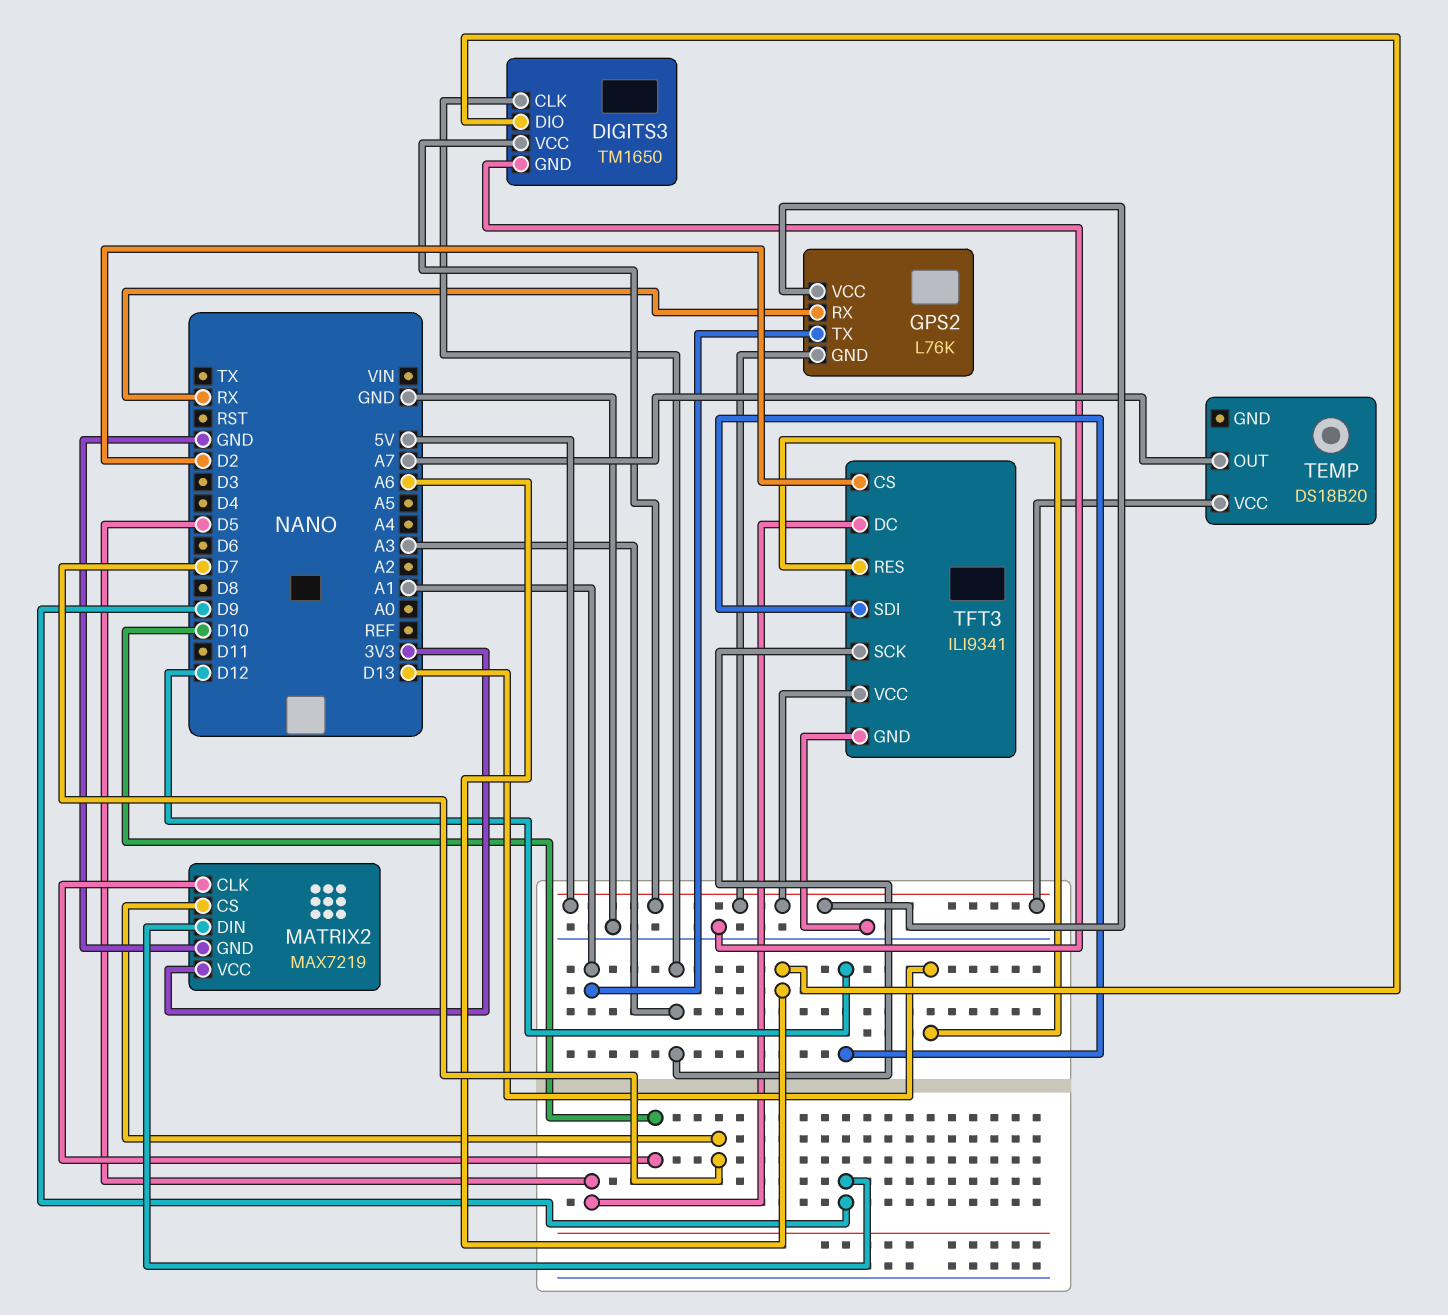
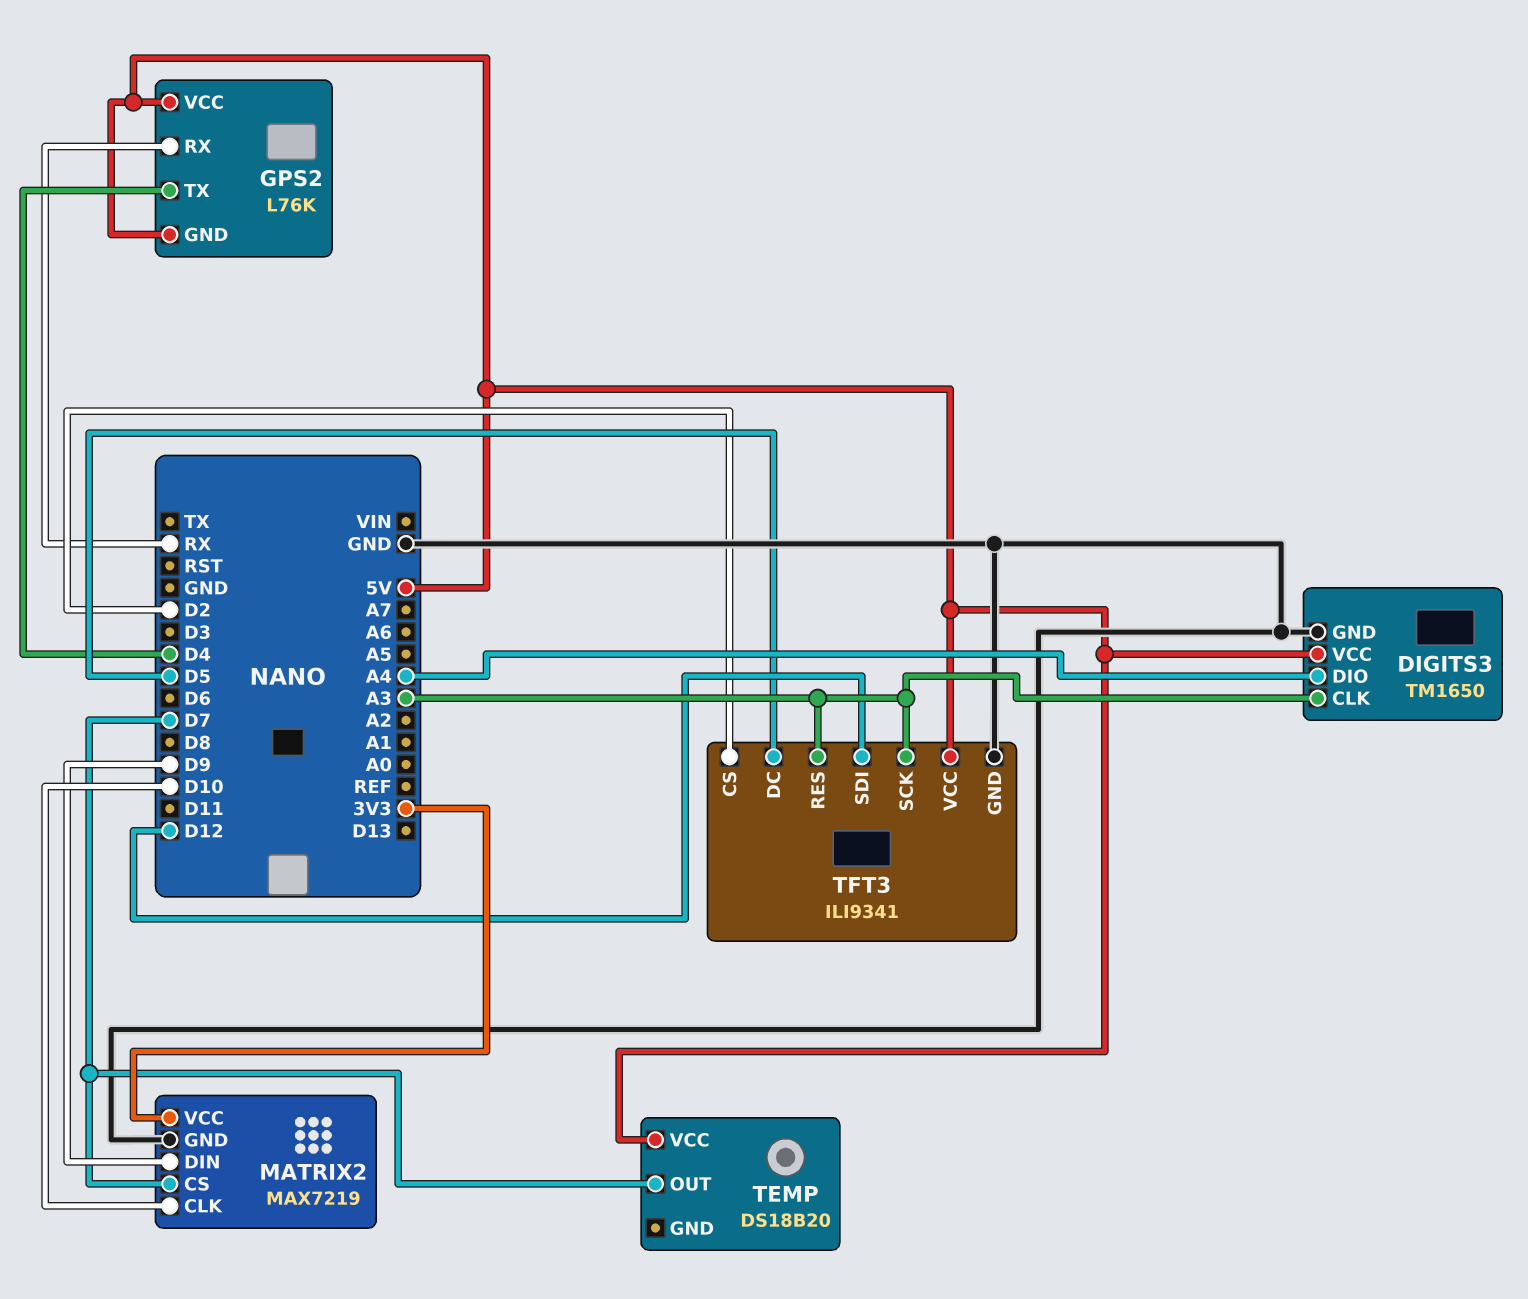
DIGITS3 pin DIO: A6 -> A4
GPS2 pin TX: A1 -> D4
TEMP pin OUT: A7 -> D7
TFT3 pin RES: D13 -> A3

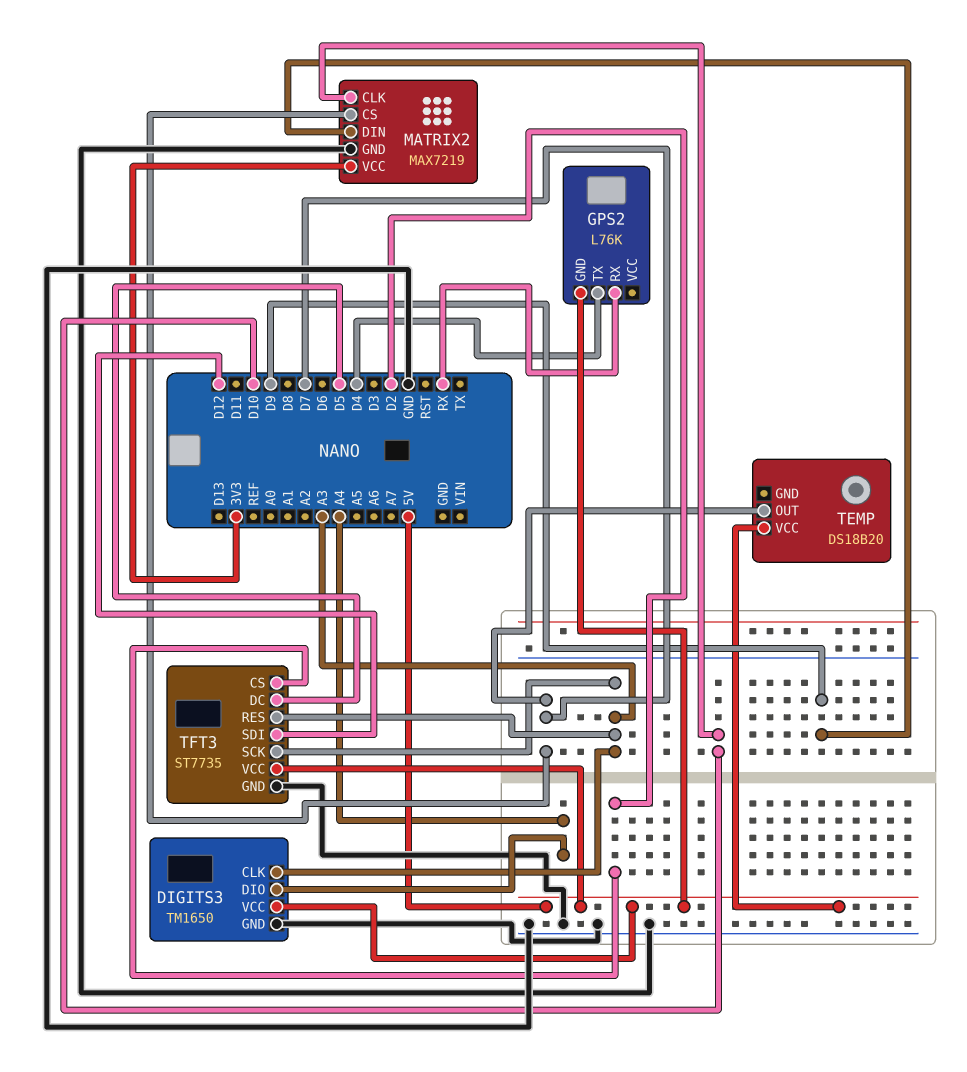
GPS2 pin VCC: 5V -> none
TFT3: ILI9341 -> ST7735

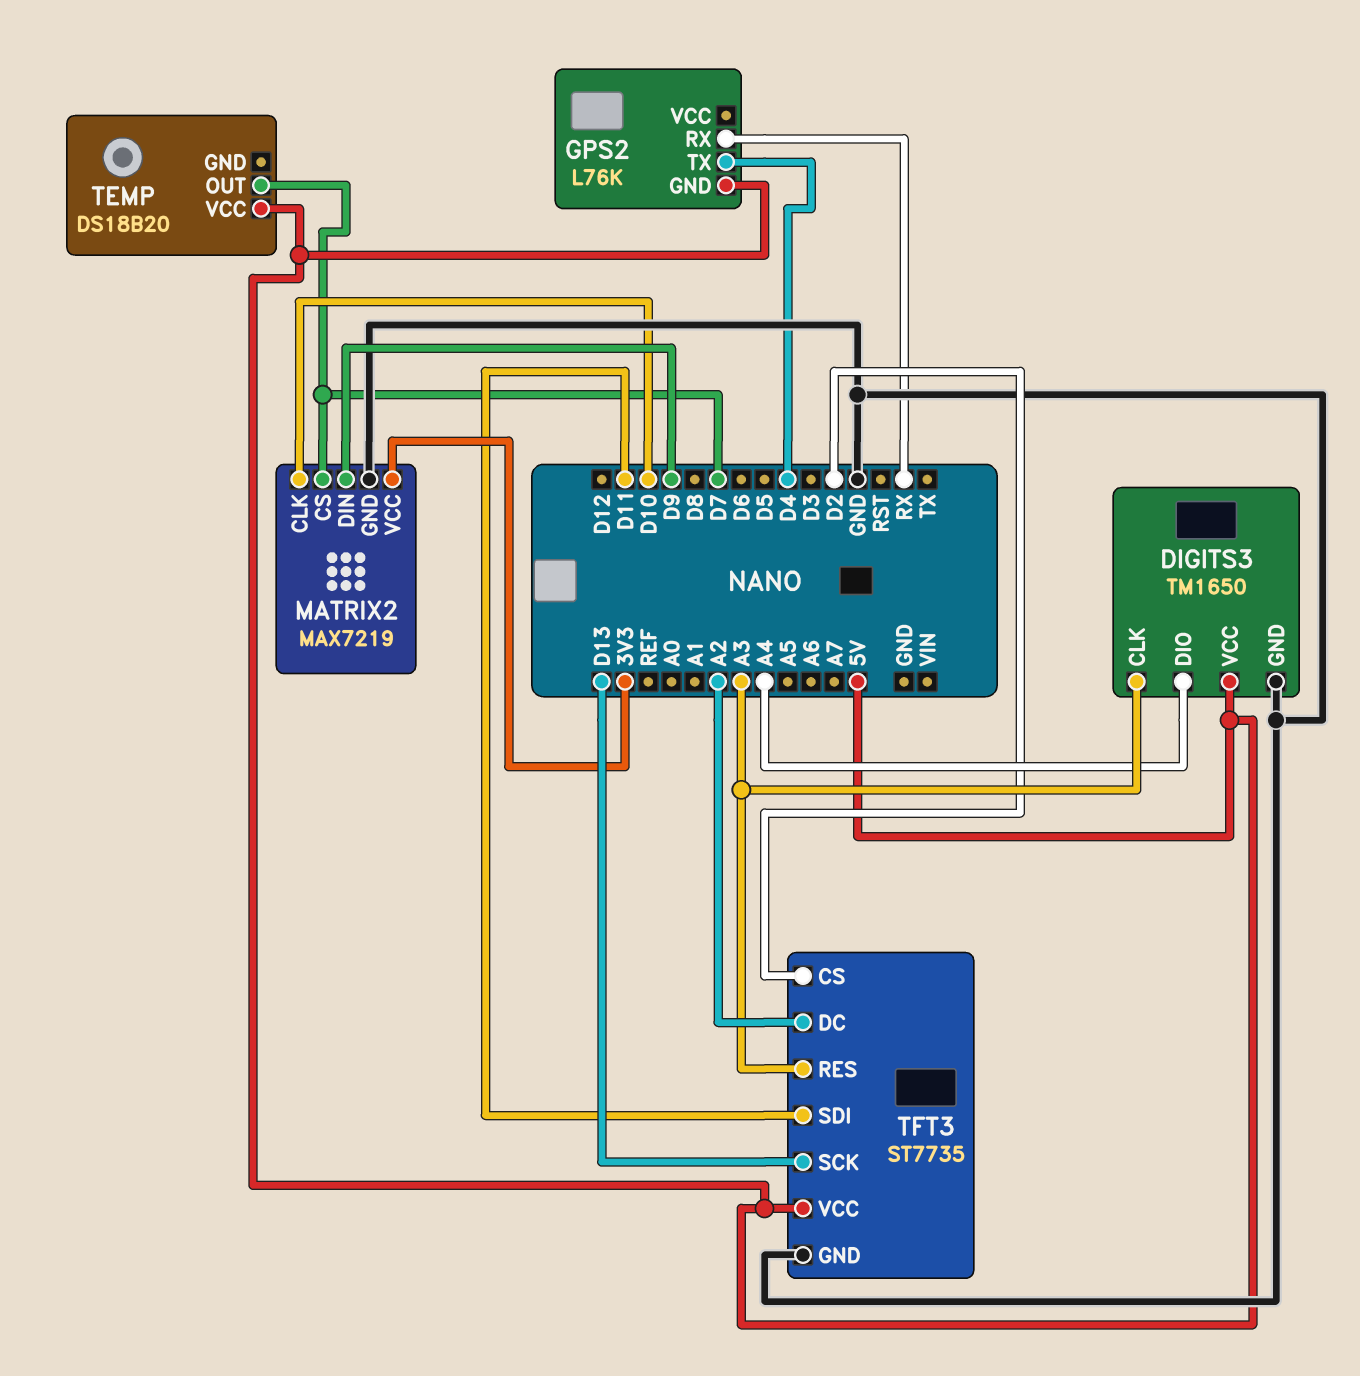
TFT3 pin DC: D5 -> A2
TFT3 pin SCK: A3 -> D13
TFT3 pin SDI: D12 -> D11

